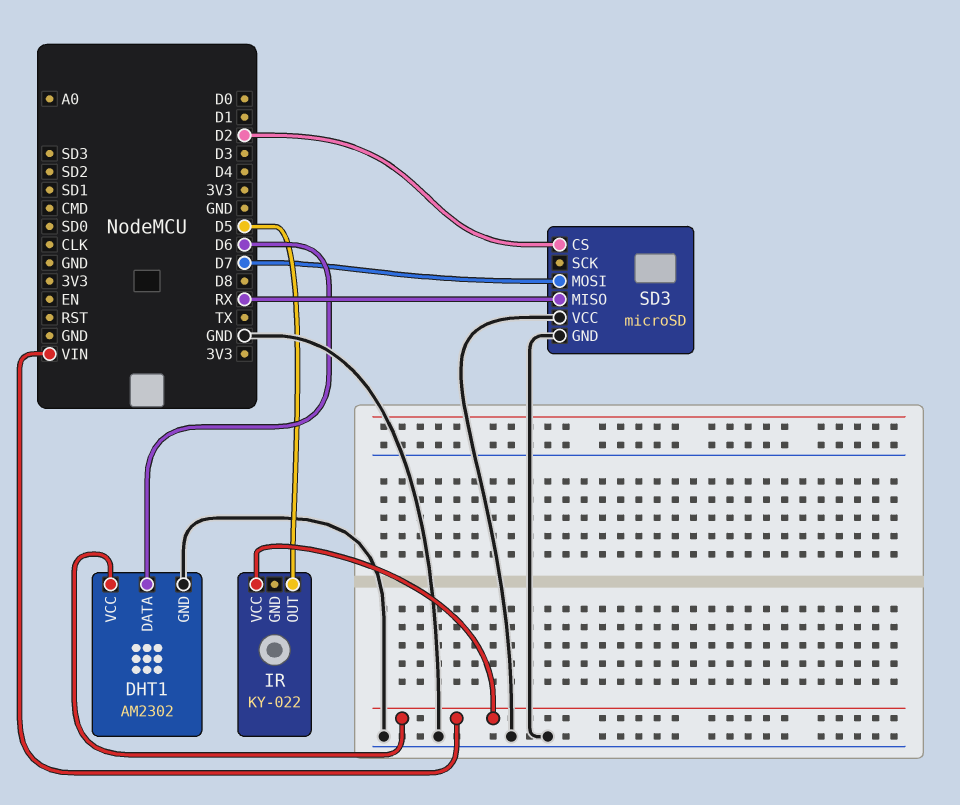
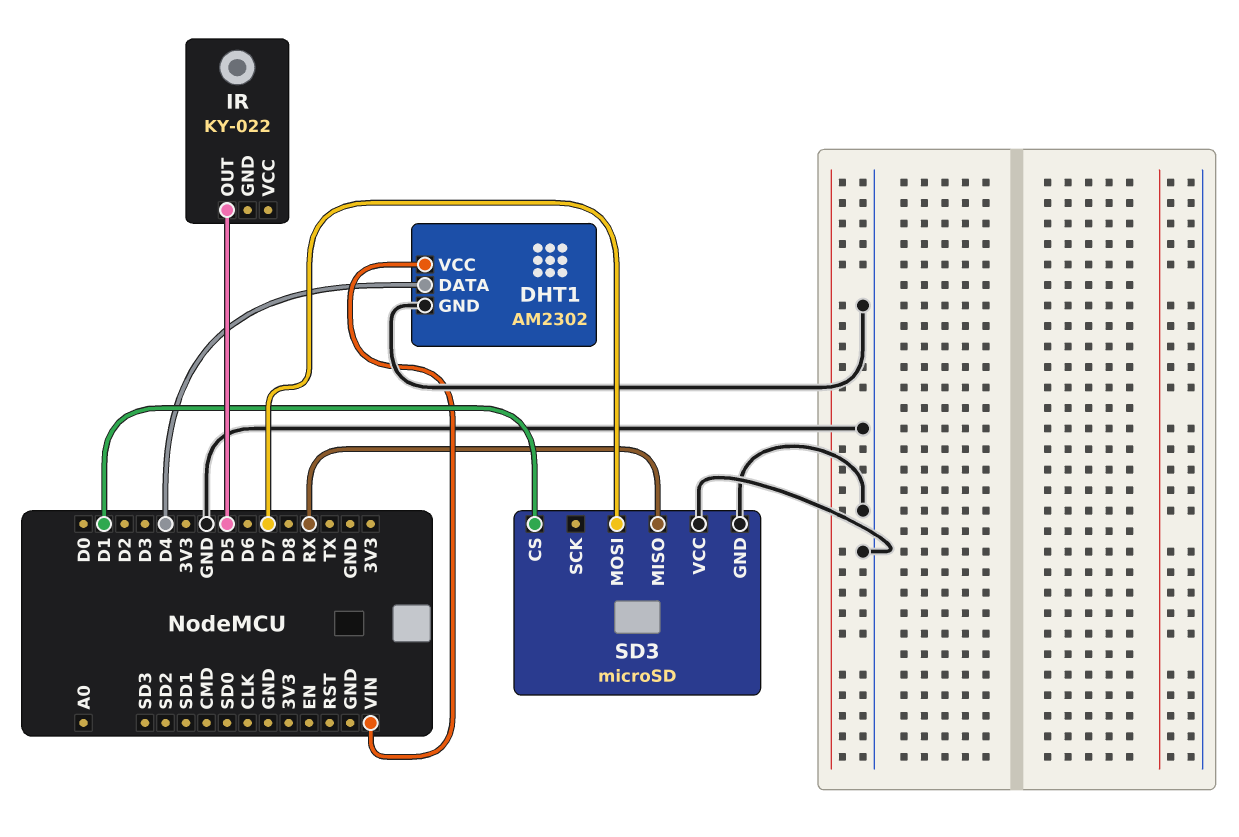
DHT1 pin DATA: D6 -> D4
IR pin VCC: VIN -> none
SD3 pin CS: D2 -> D1

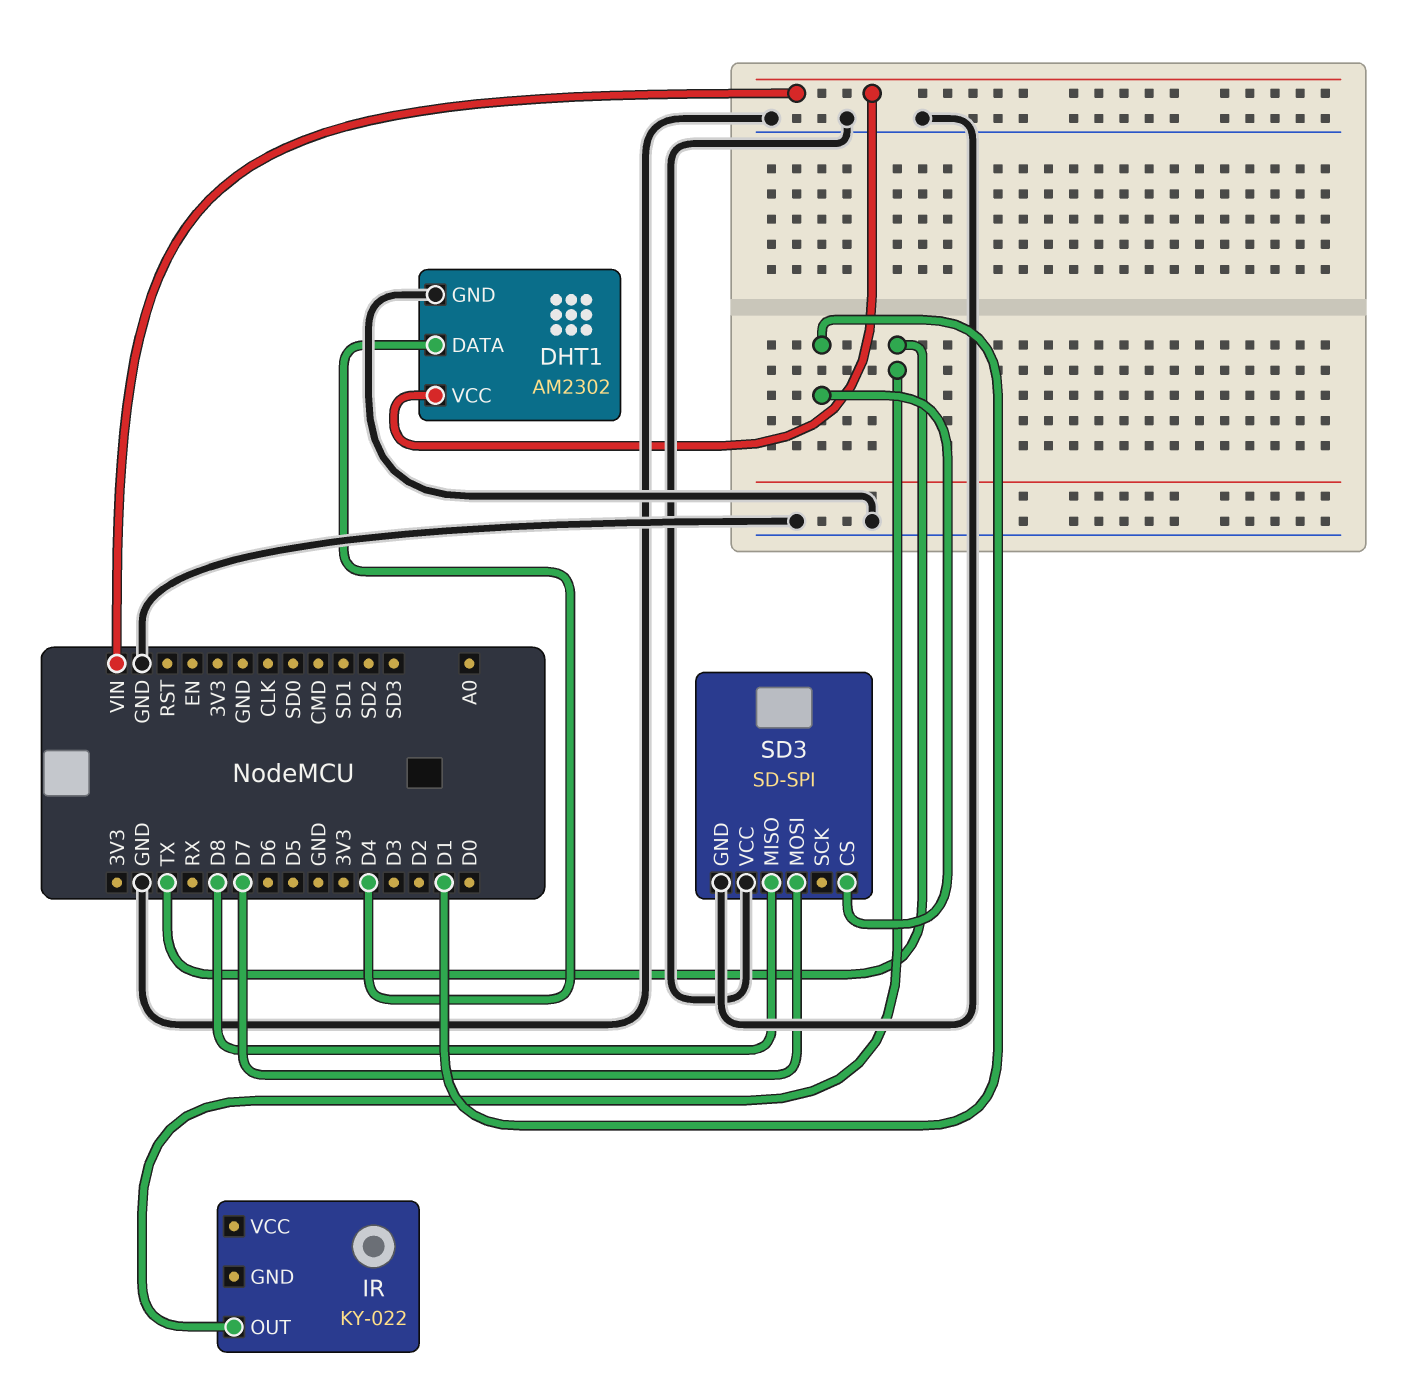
IR pin OUT: D5 -> TX
SD3: microSD -> SD-SPI
SD3 pin MISO: RX -> D8

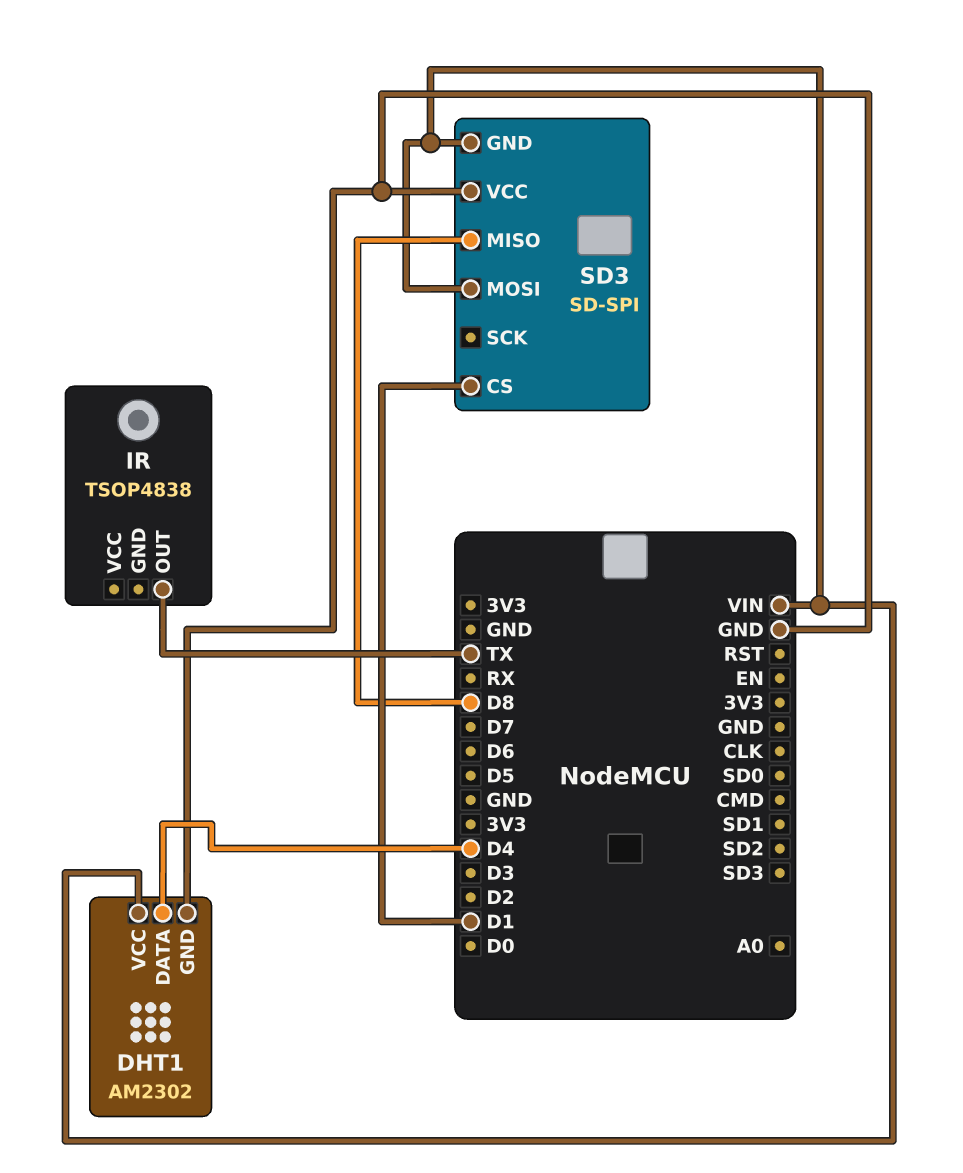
IR: KY-022 -> TSOP4838
SD3 pin GND: GND -> VIN
SD3 pin MOSI: D7 -> VIN

